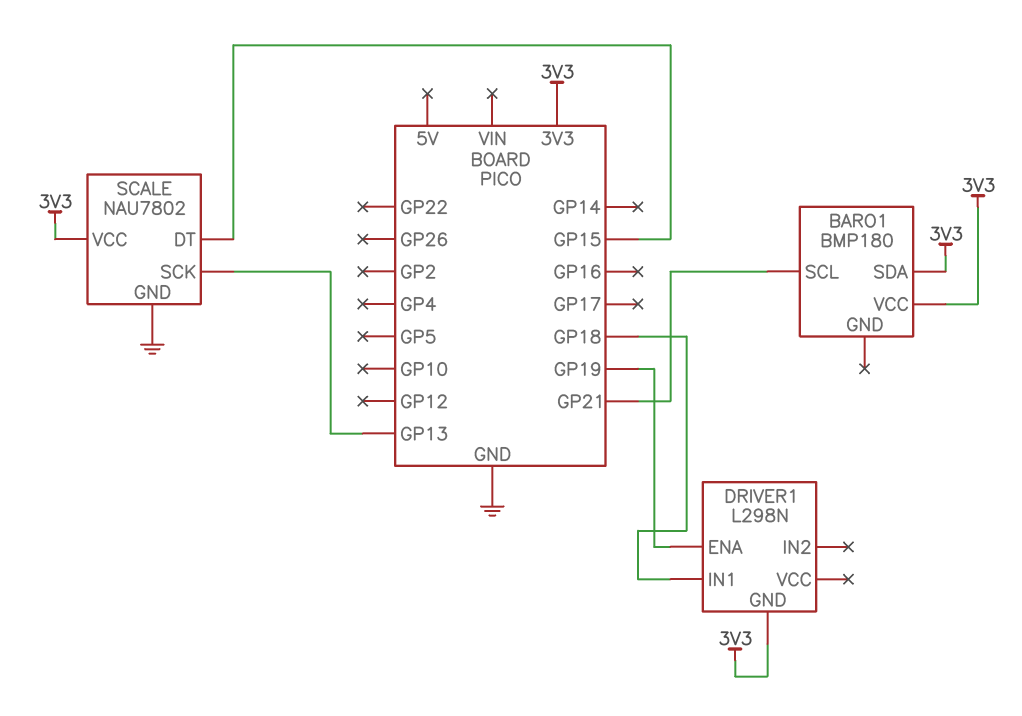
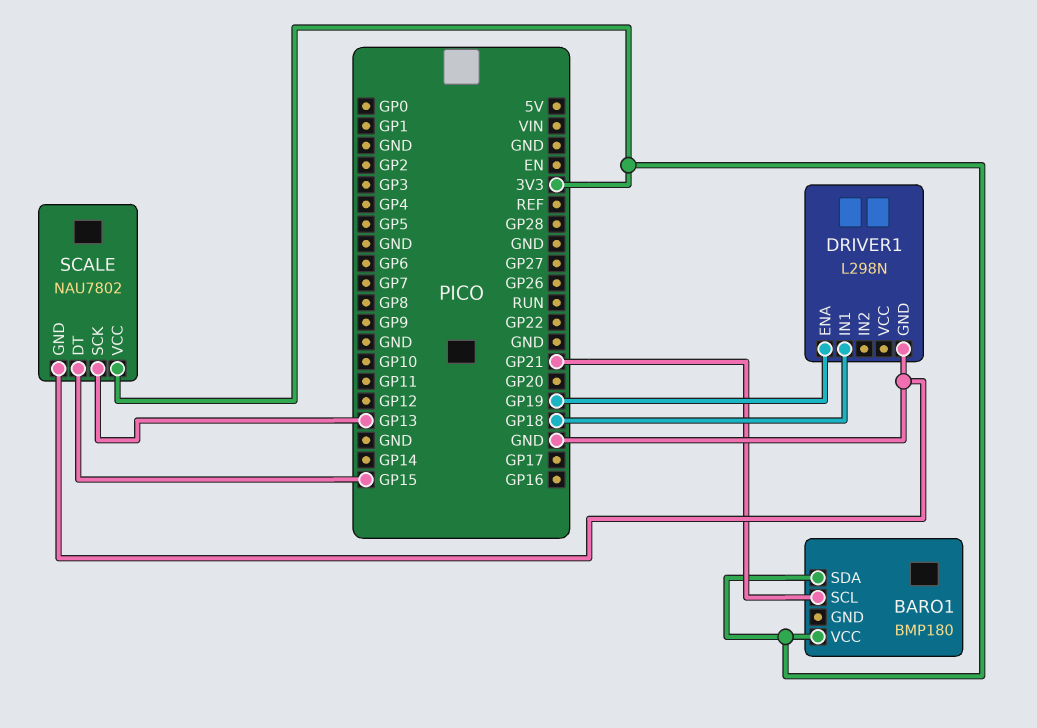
DRIVER1 pin GND: 3V3 -> GND

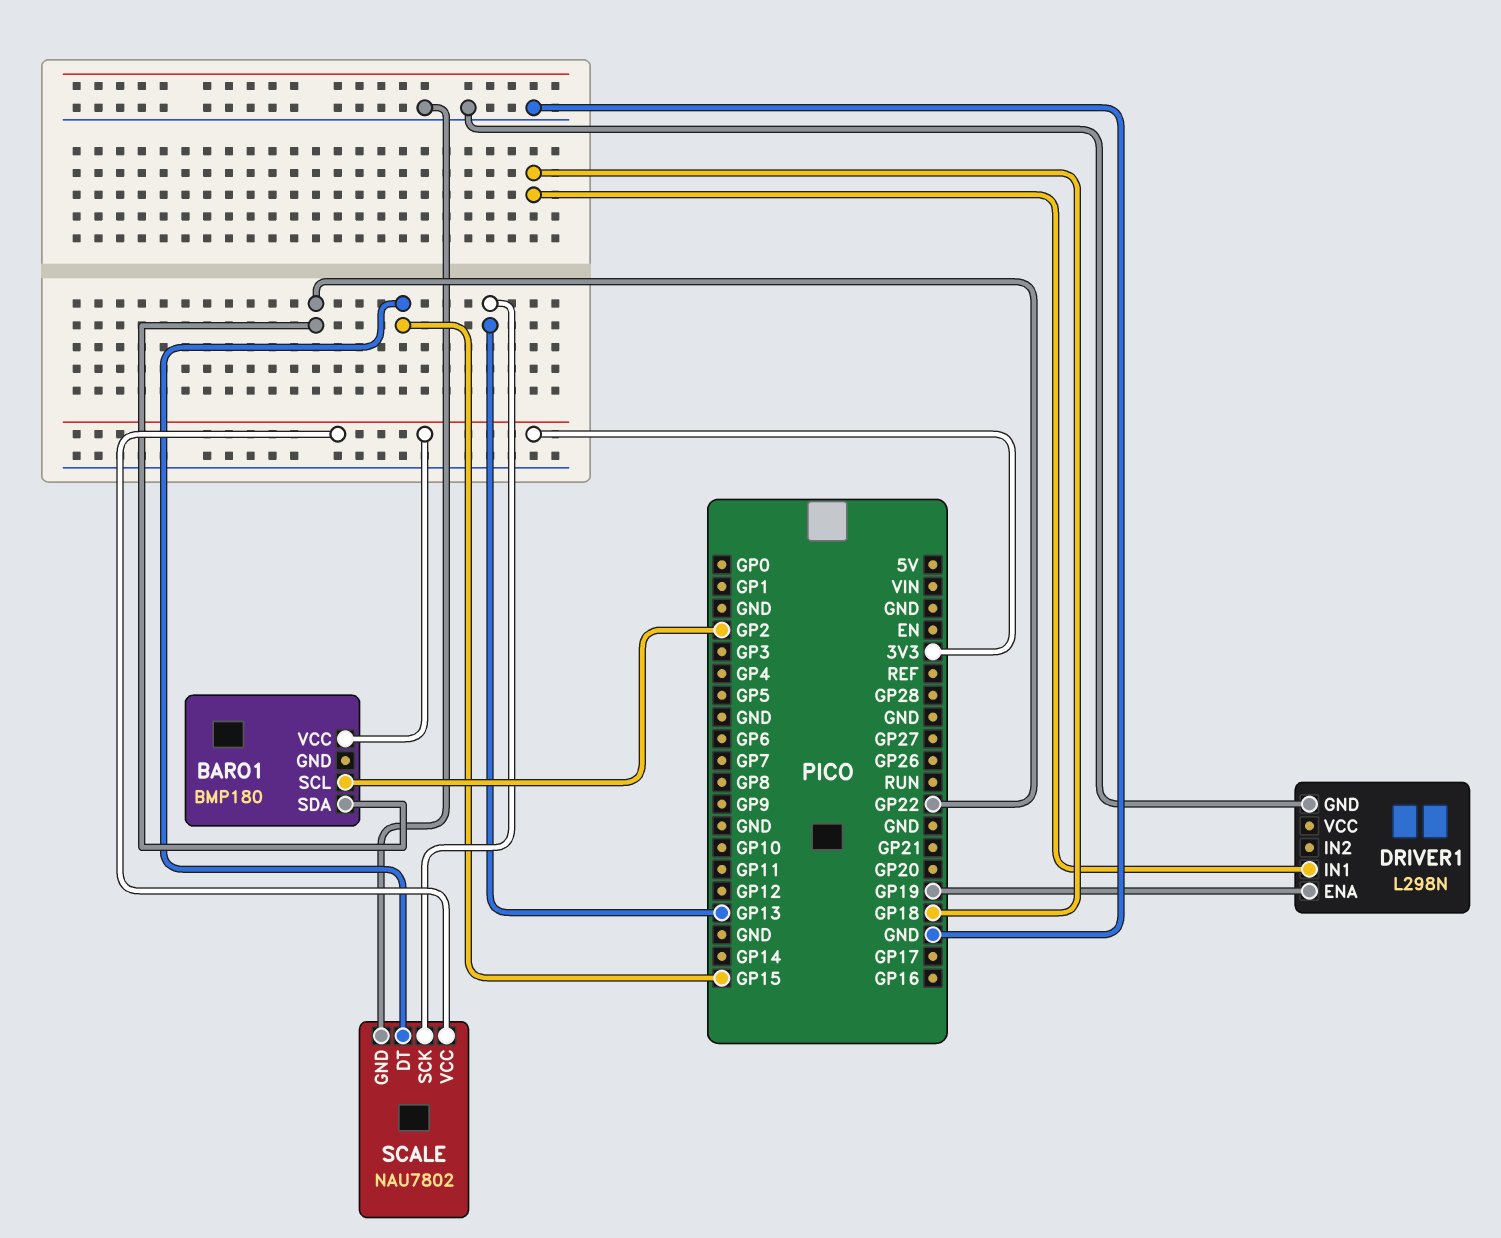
BARO1 pin SCL: GP21 -> GP2
BARO1 pin SDA: 3V3 -> GP22

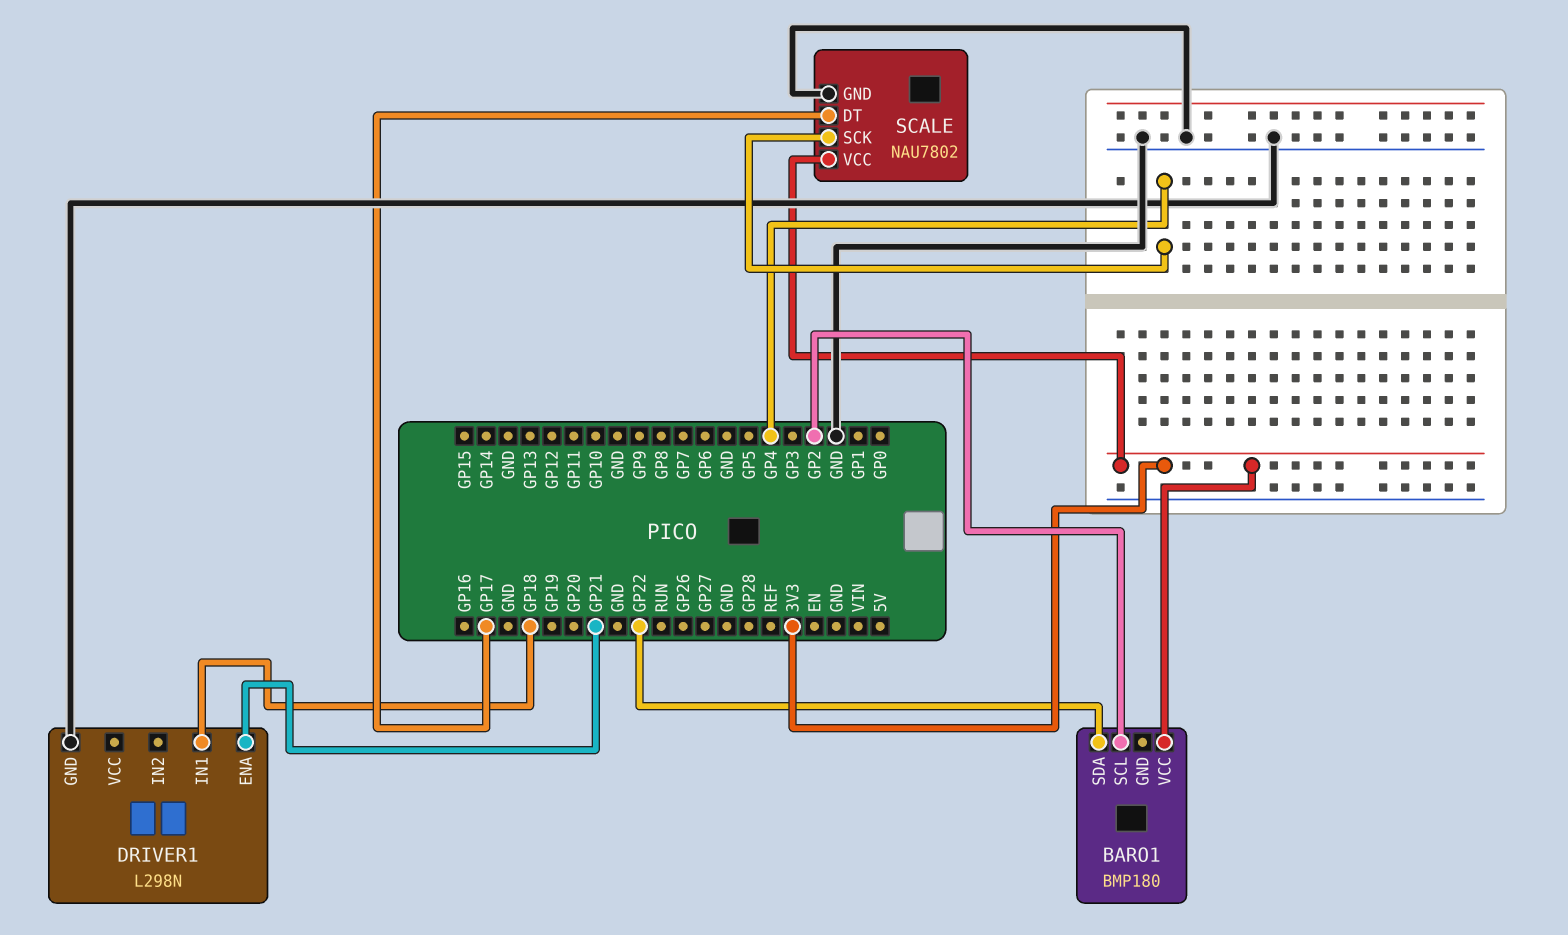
DRIVER1 pin ENA: GP19 -> GP21
SCALE pin DT: GP15 -> GP17
SCALE pin SCK: GP13 -> GP4

